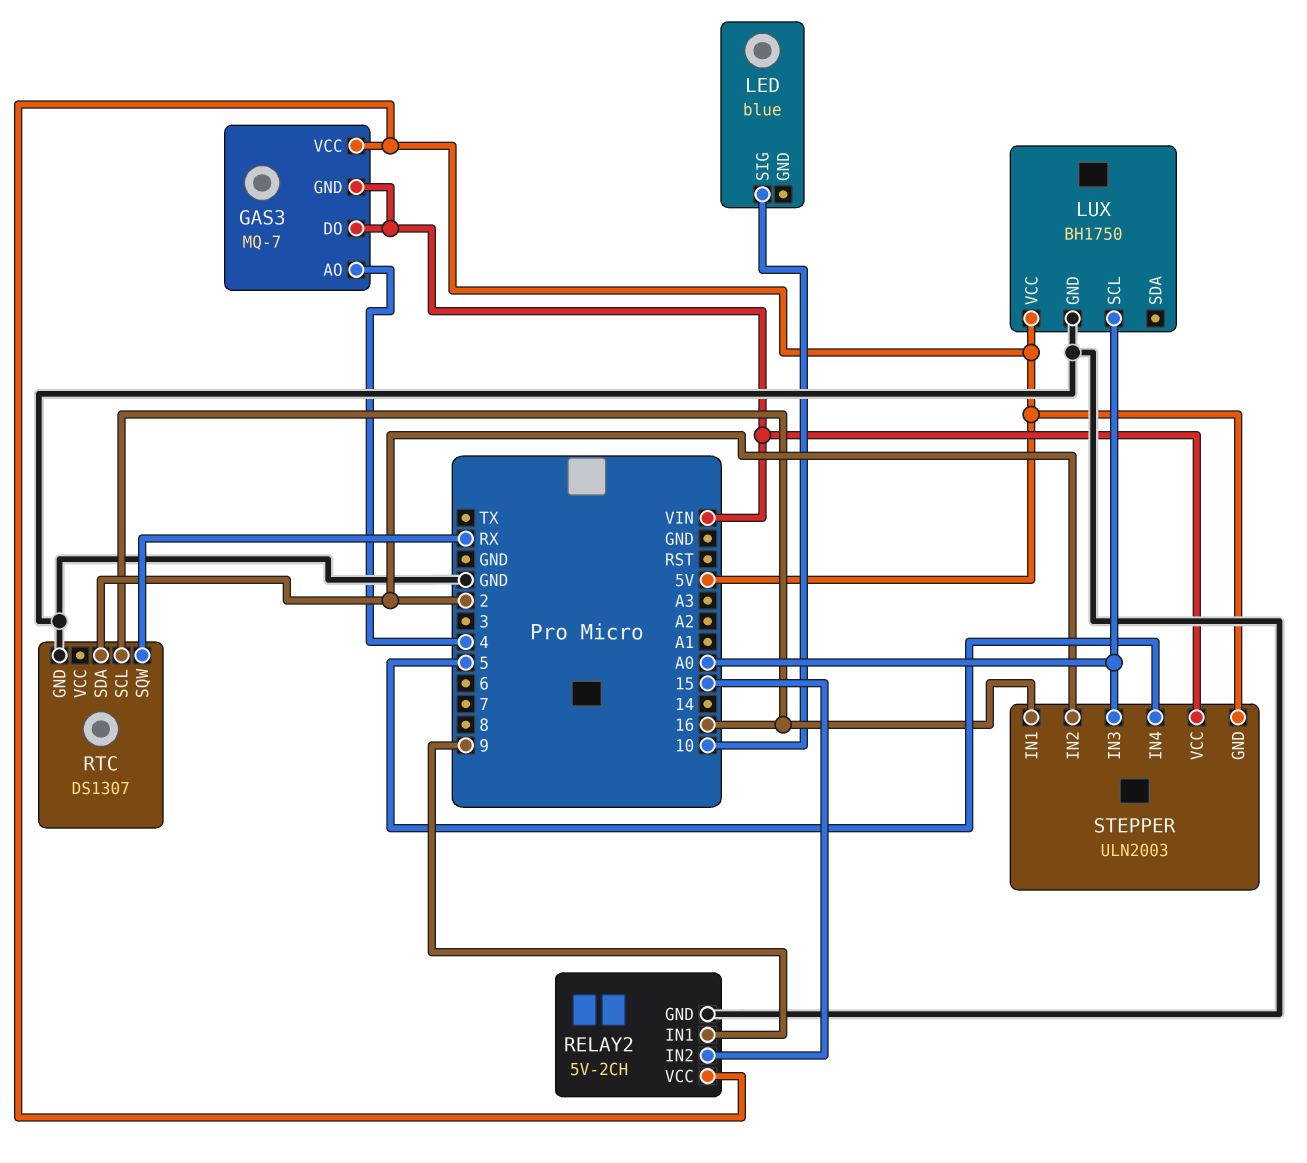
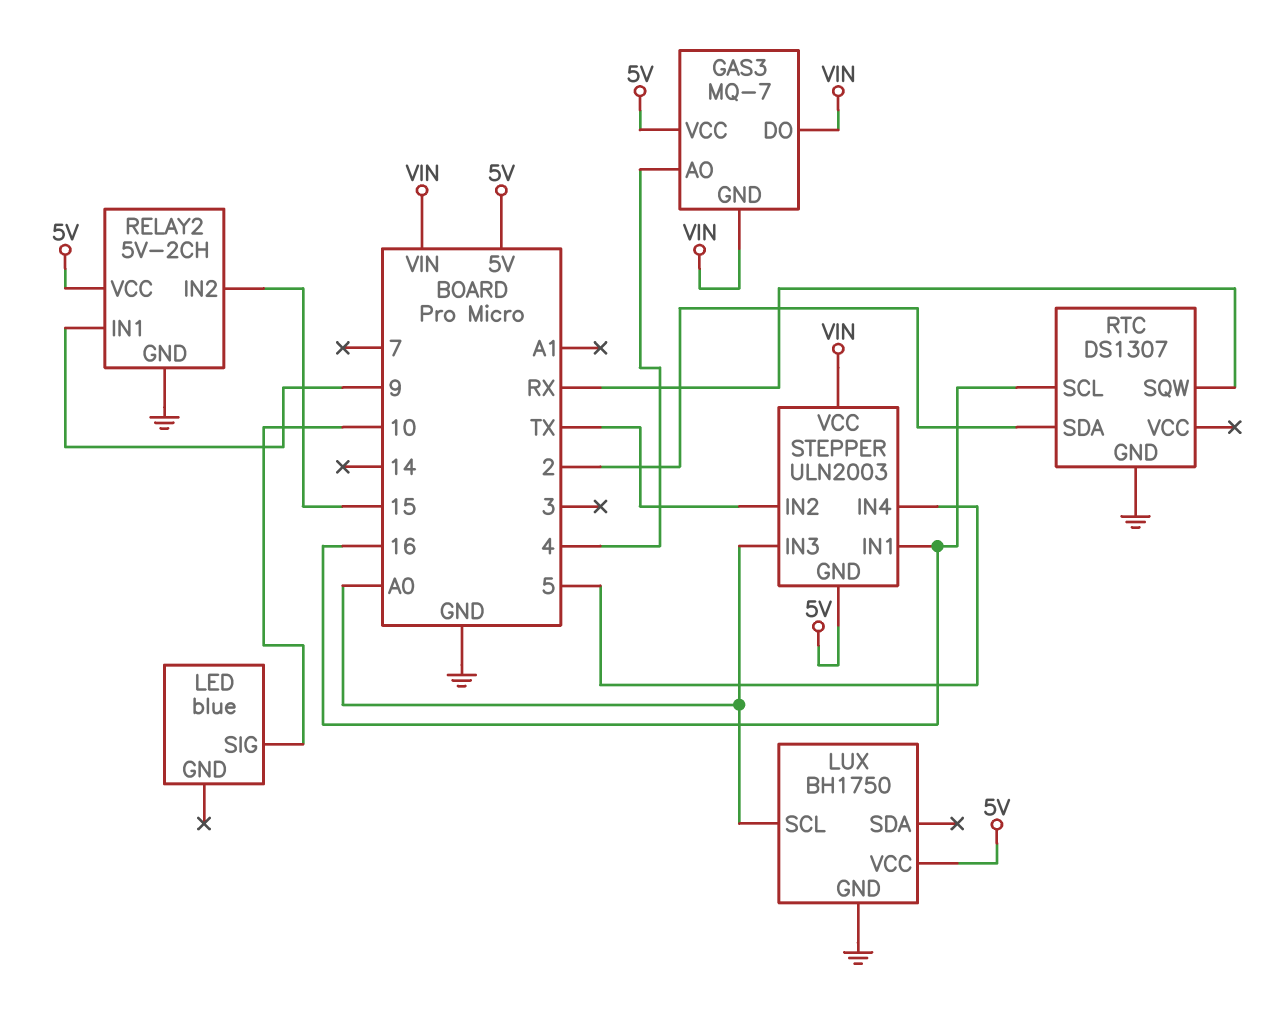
STEPPER pin IN2: 2 -> TX

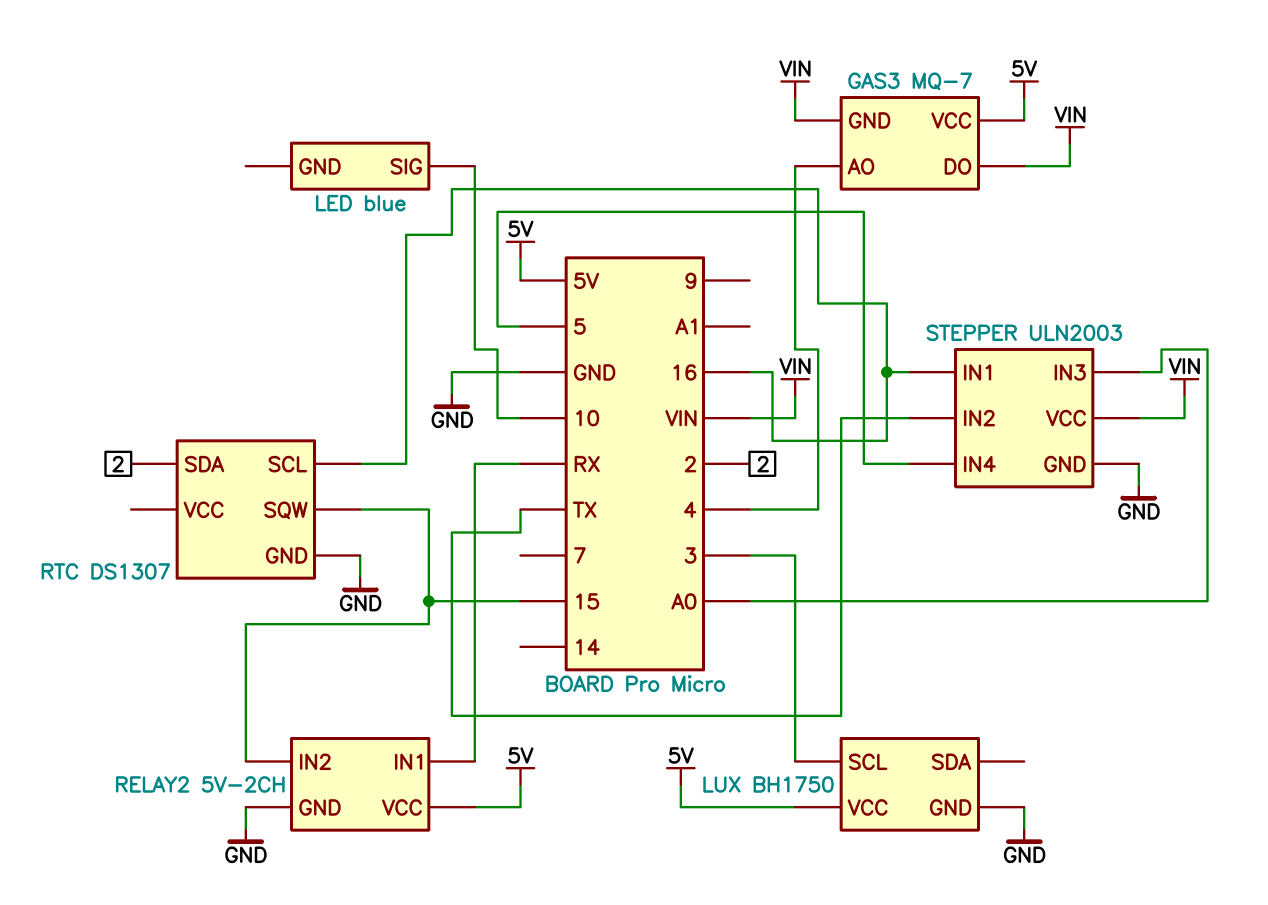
LUX pin SCL: A0 -> 3
RELAY2 pin IN1: 9 -> RX
RTC pin SQW: RX -> 15
STEPPER pin GND: 5V -> GND

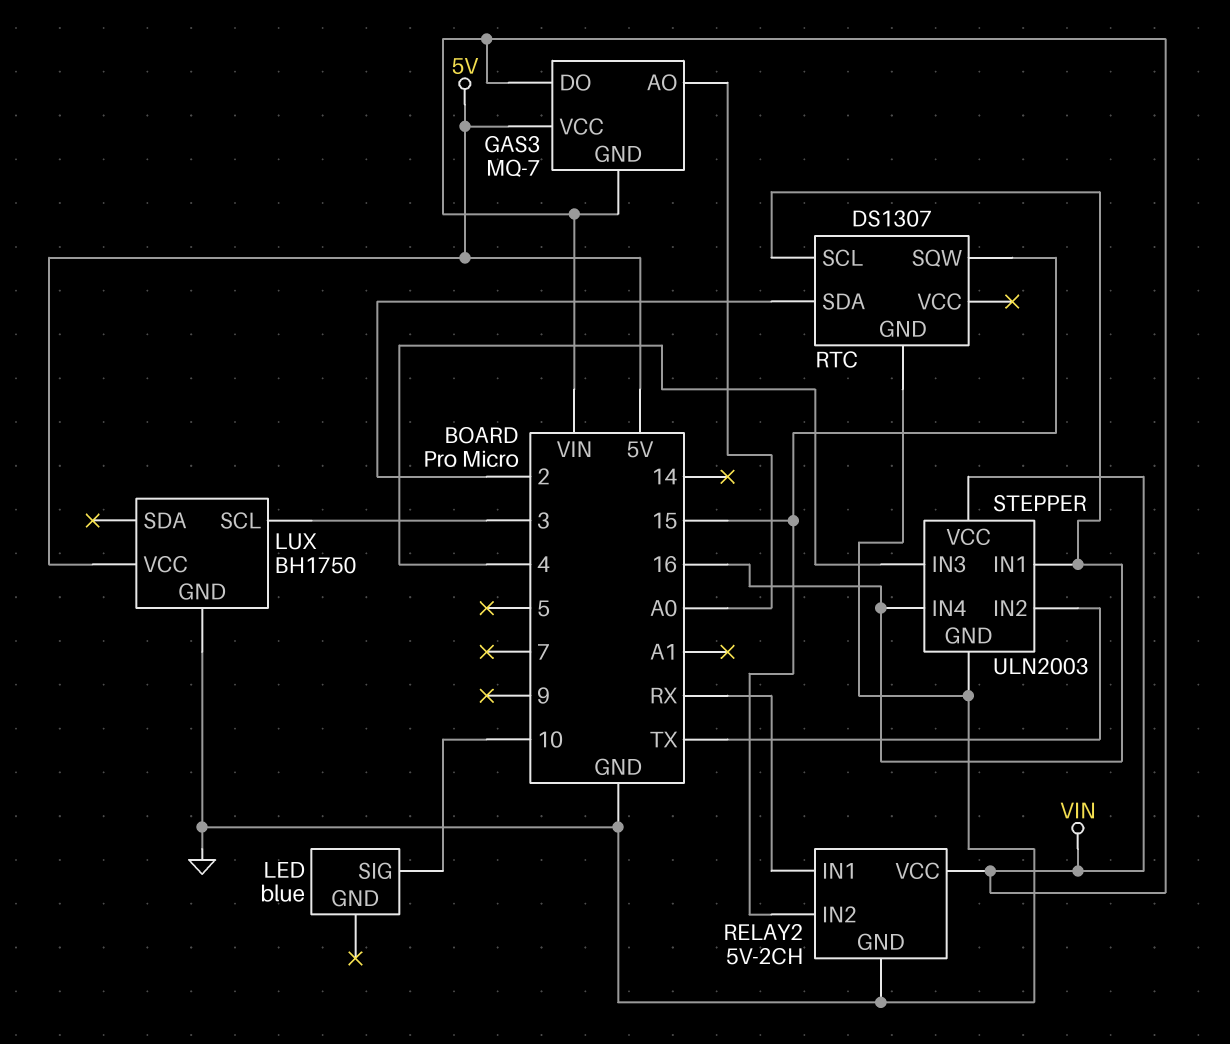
GAS3 pin AO: 4 -> A0
RELAY2 pin VCC: 5V -> VIN
STEPPER pin IN3: A0 -> 4
STEPPER pin IN4: 5 -> 16

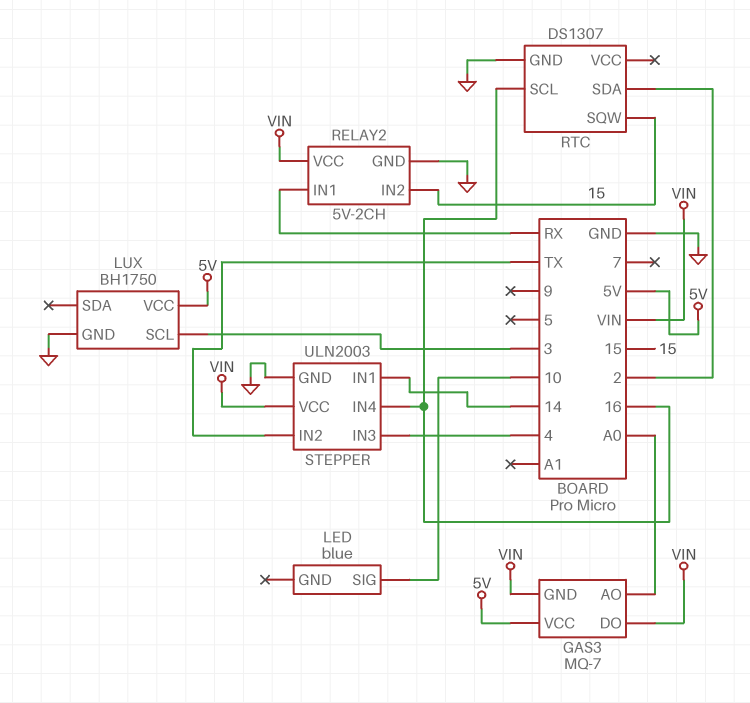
STEPPER pin IN1: 16 -> 14

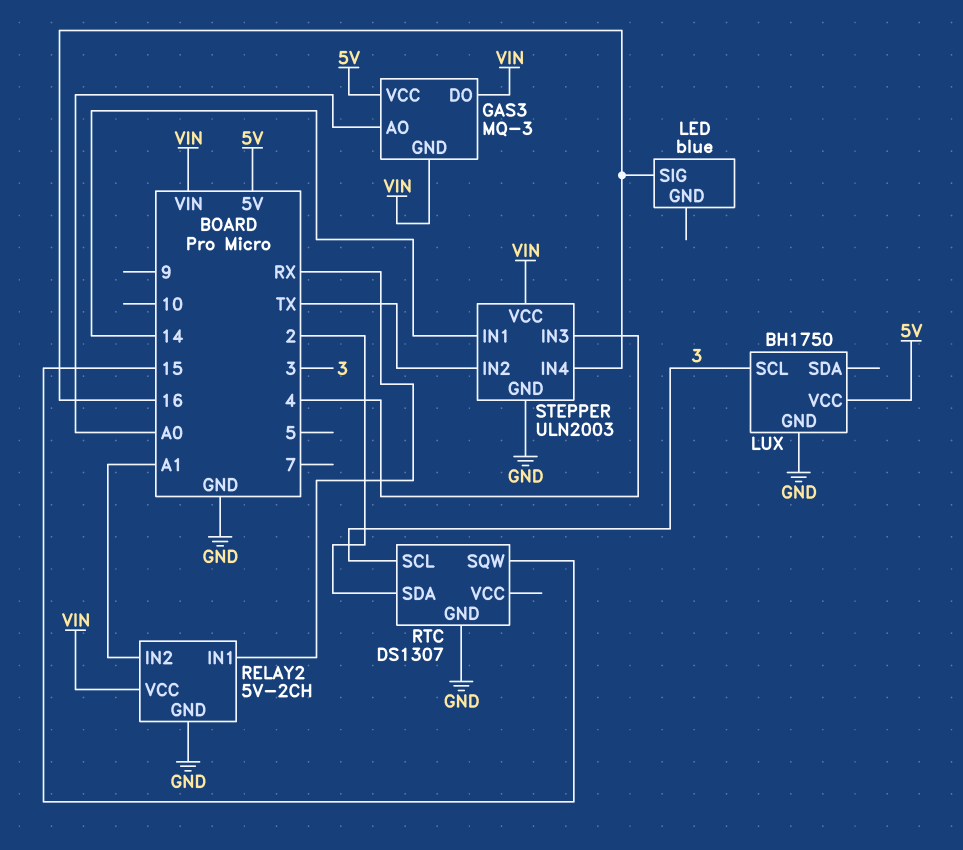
GAS3: MQ-7 -> MQ-3
LED pin SIG: 10 -> 16
RELAY2 pin IN2: 15 -> A1
RTC pin SCL: 16 -> 3

